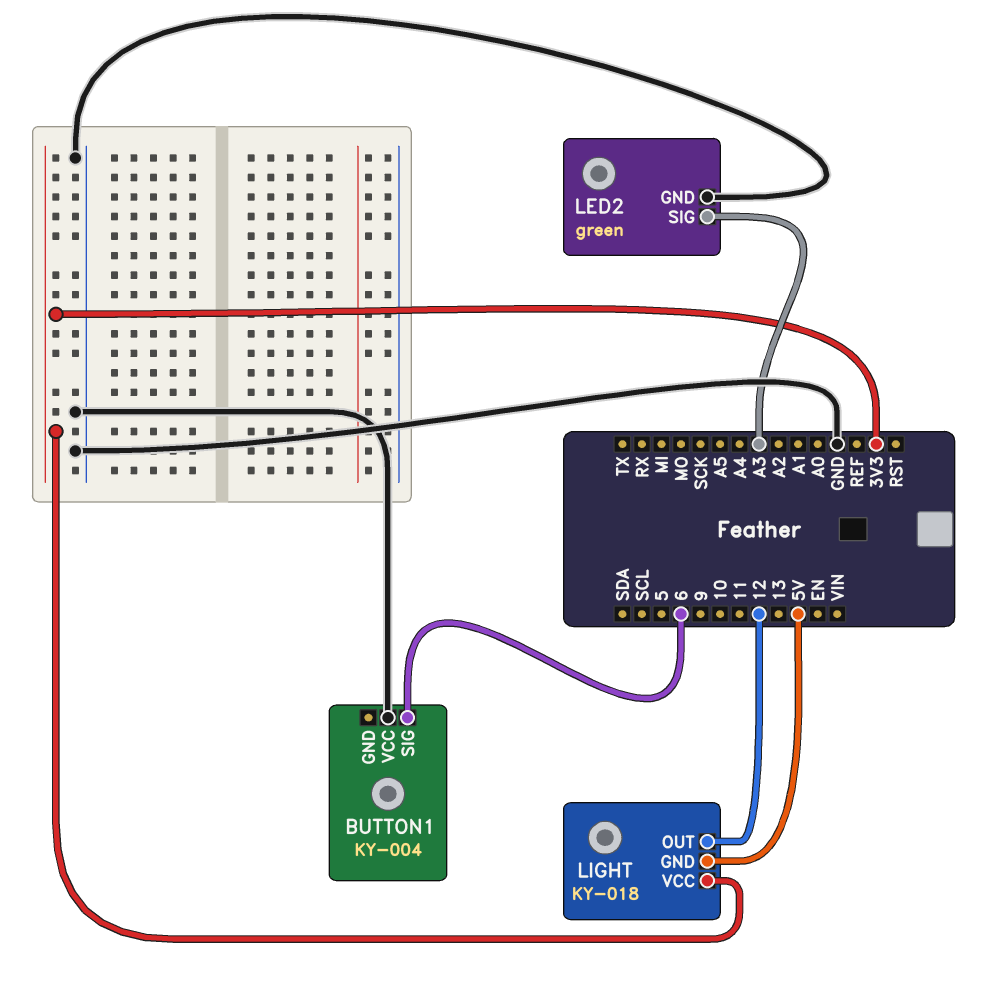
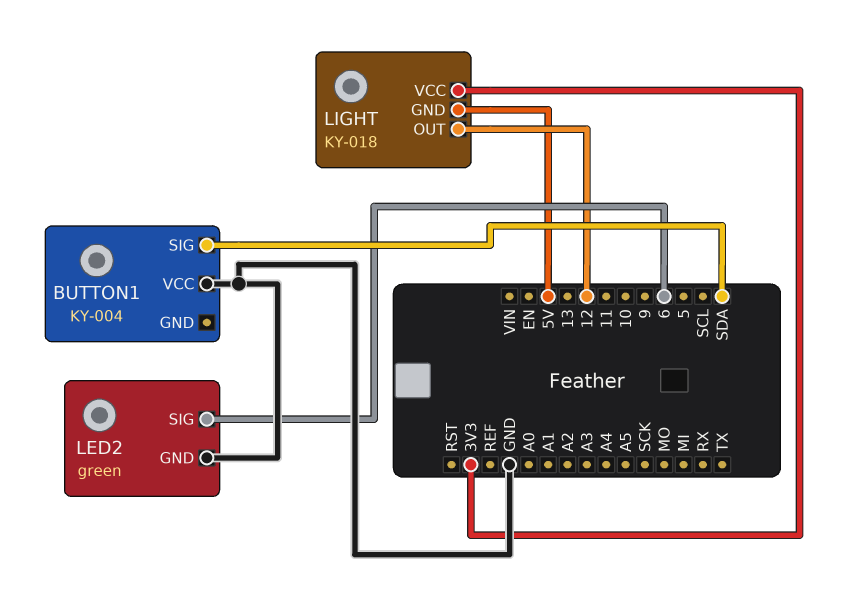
BUTTON1 pin SIG: 6 -> SDA
LED2 pin SIG: A3 -> 6

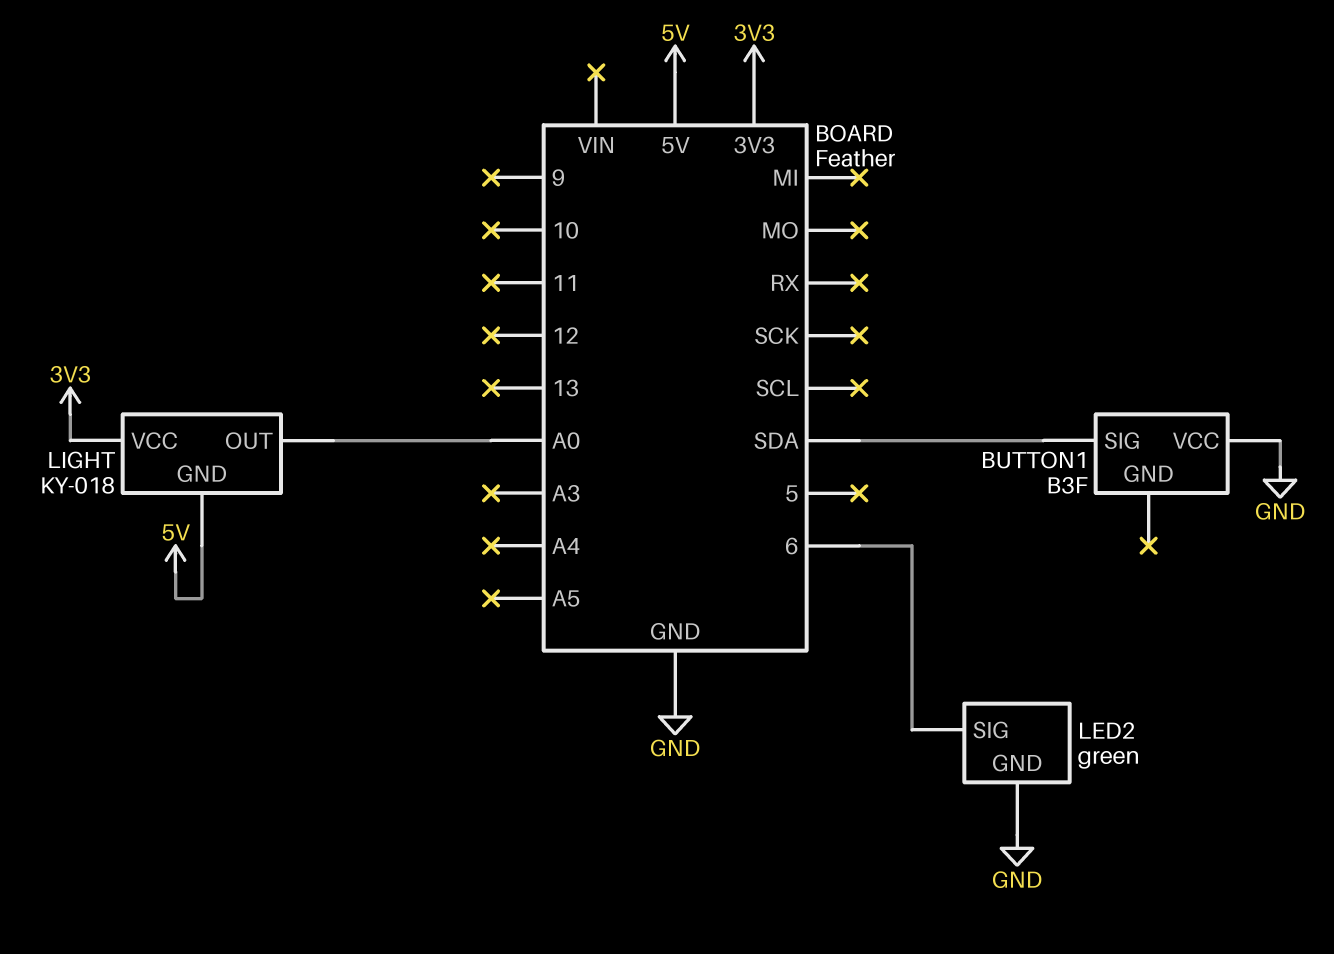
BUTTON1: KY-004 -> B3F
LIGHT pin OUT: 12 -> A0

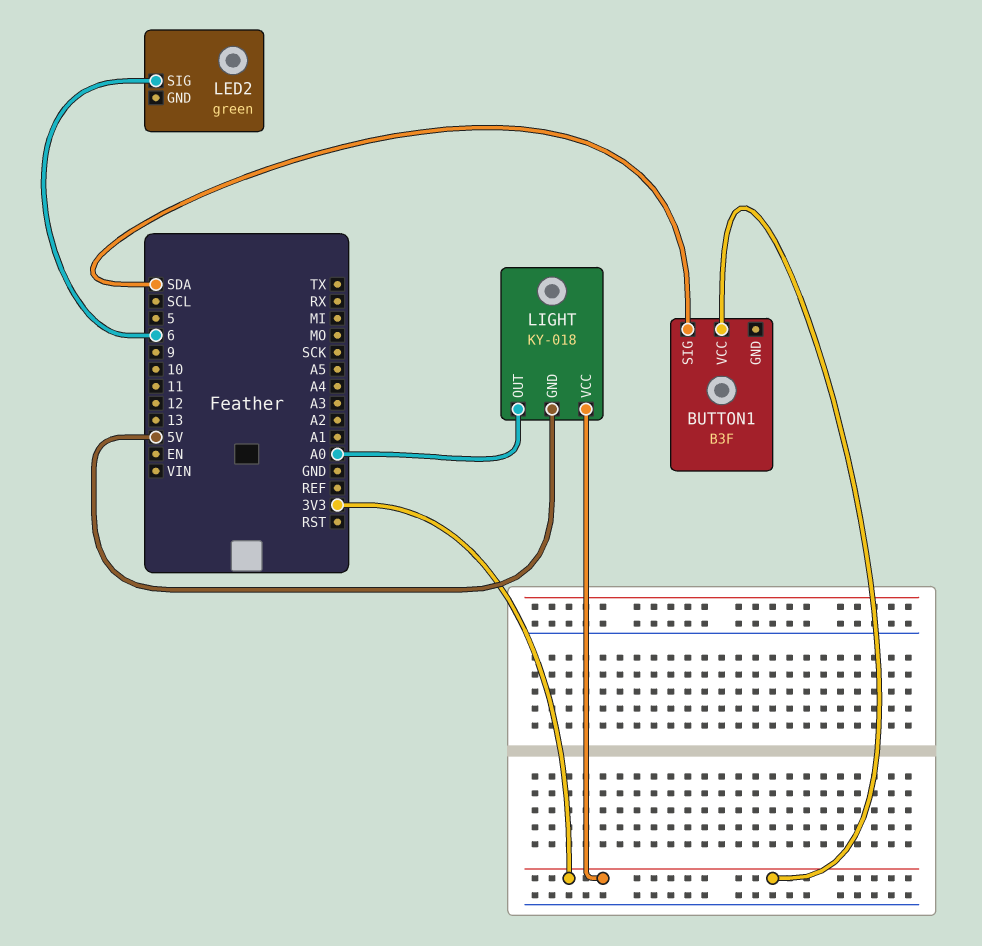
BUTTON1 pin VCC: GND -> 3V3
LED2 pin GND: GND -> none

